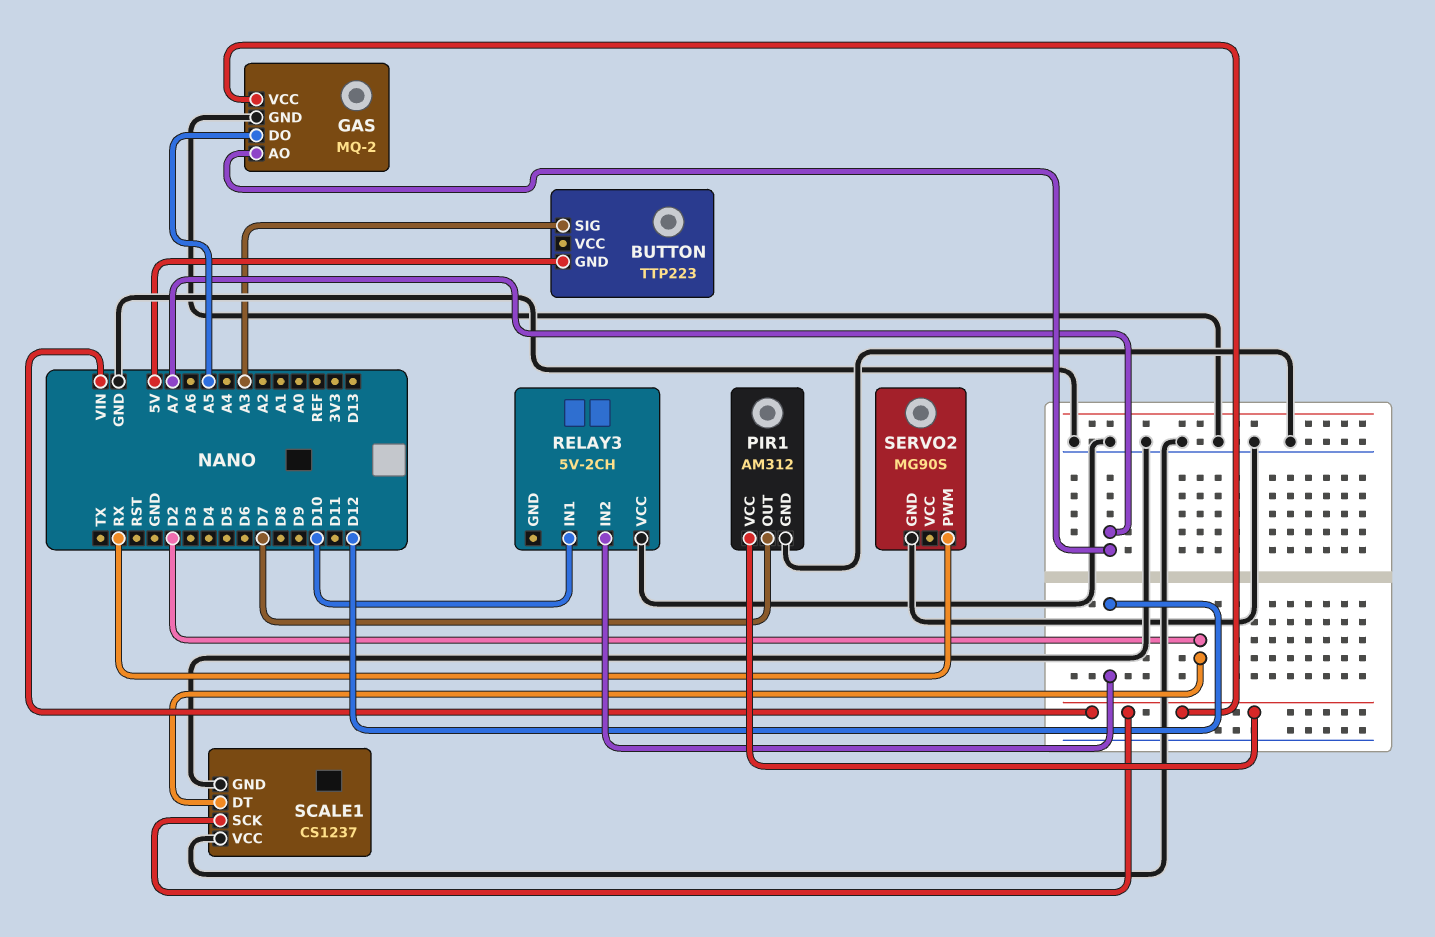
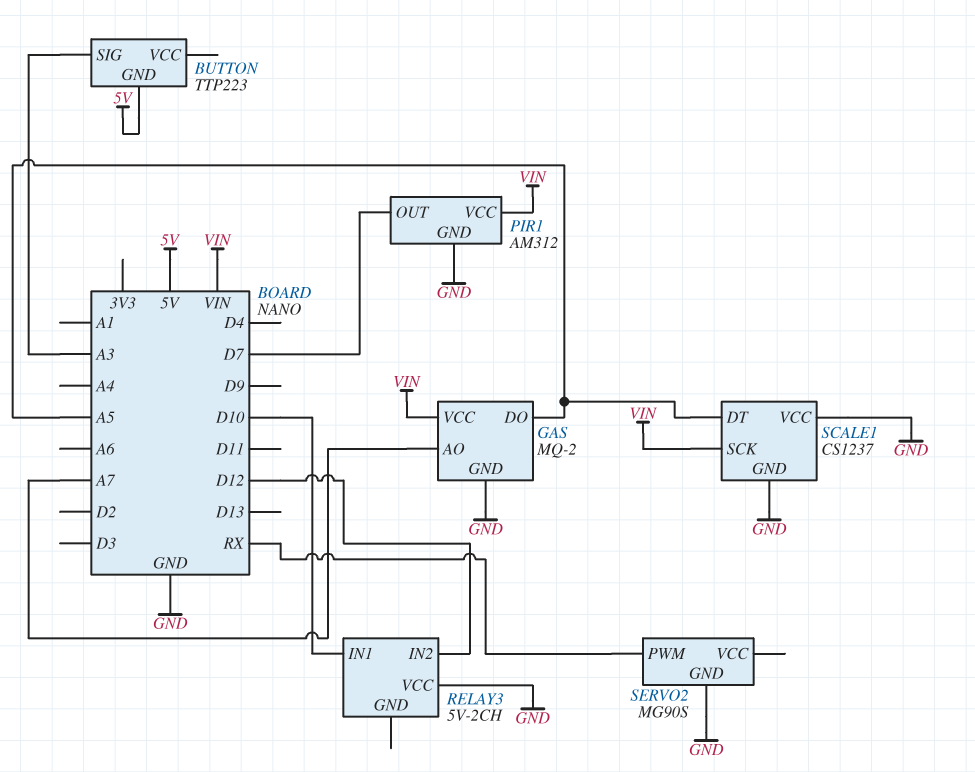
SCALE1 pin DT: D2 -> A5

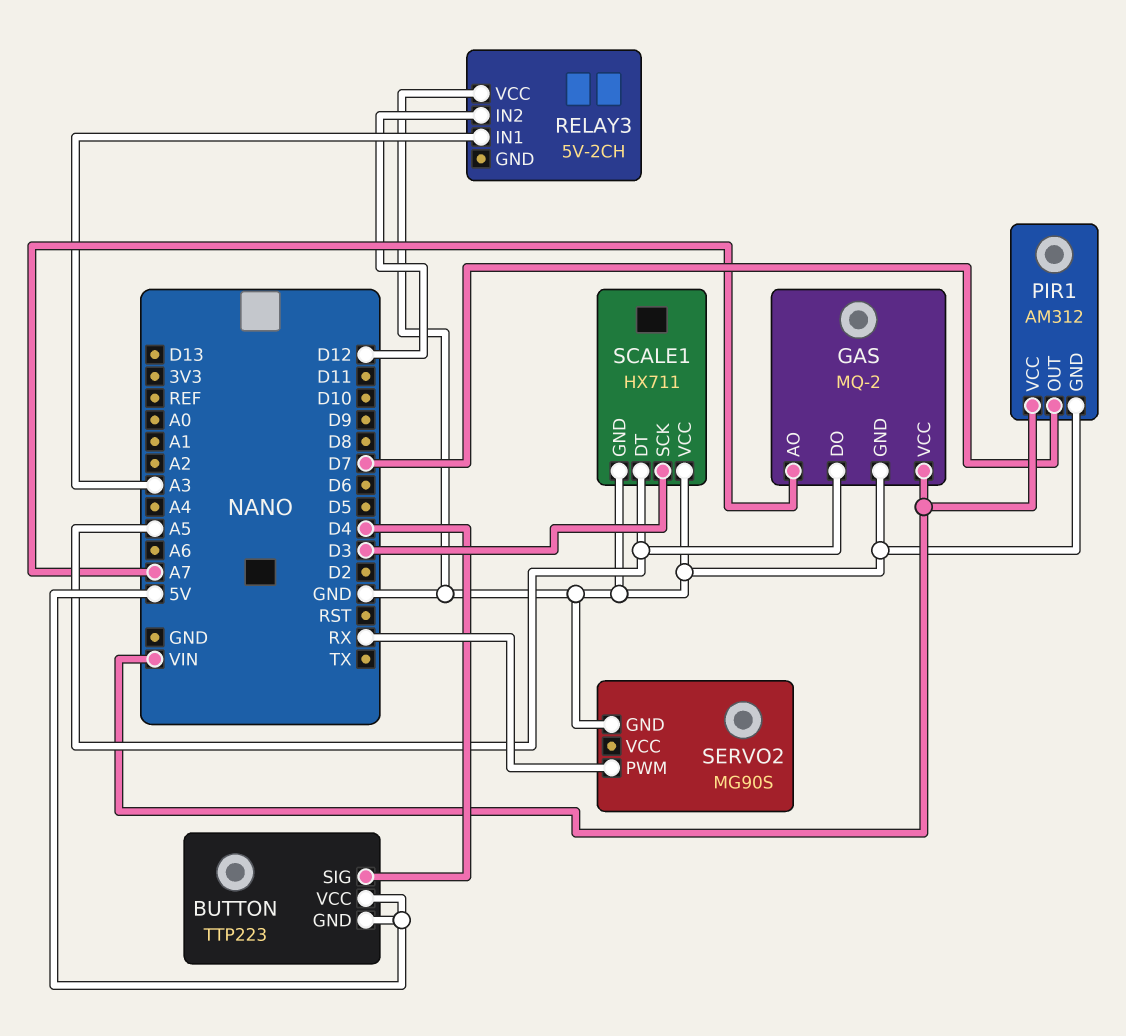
BUTTON pin SIG: A3 -> D4
BUTTON pin VCC: none -> 5V
RELAY3 pin IN1: D10 -> A3
SCALE1: CS1237 -> HX711
SCALE1 pin SCK: VIN -> D3

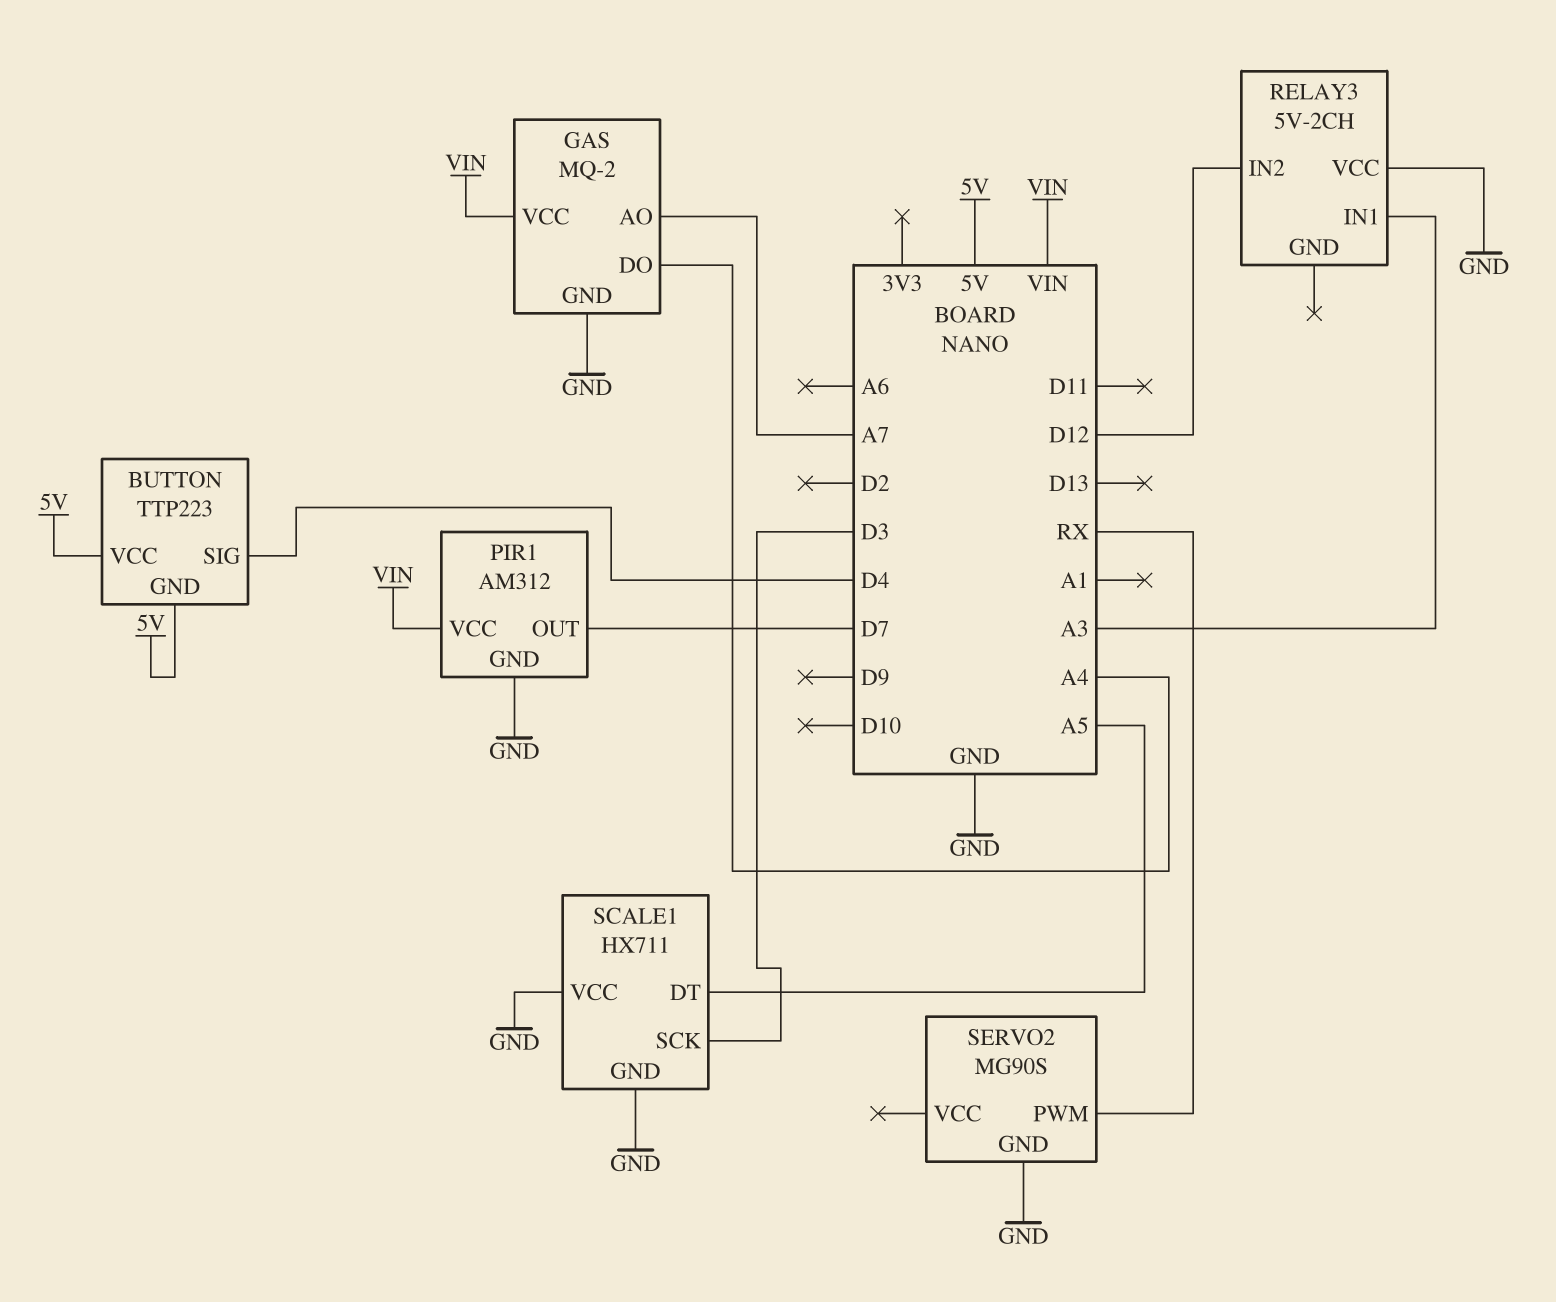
GAS pin DO: A5 -> A4

